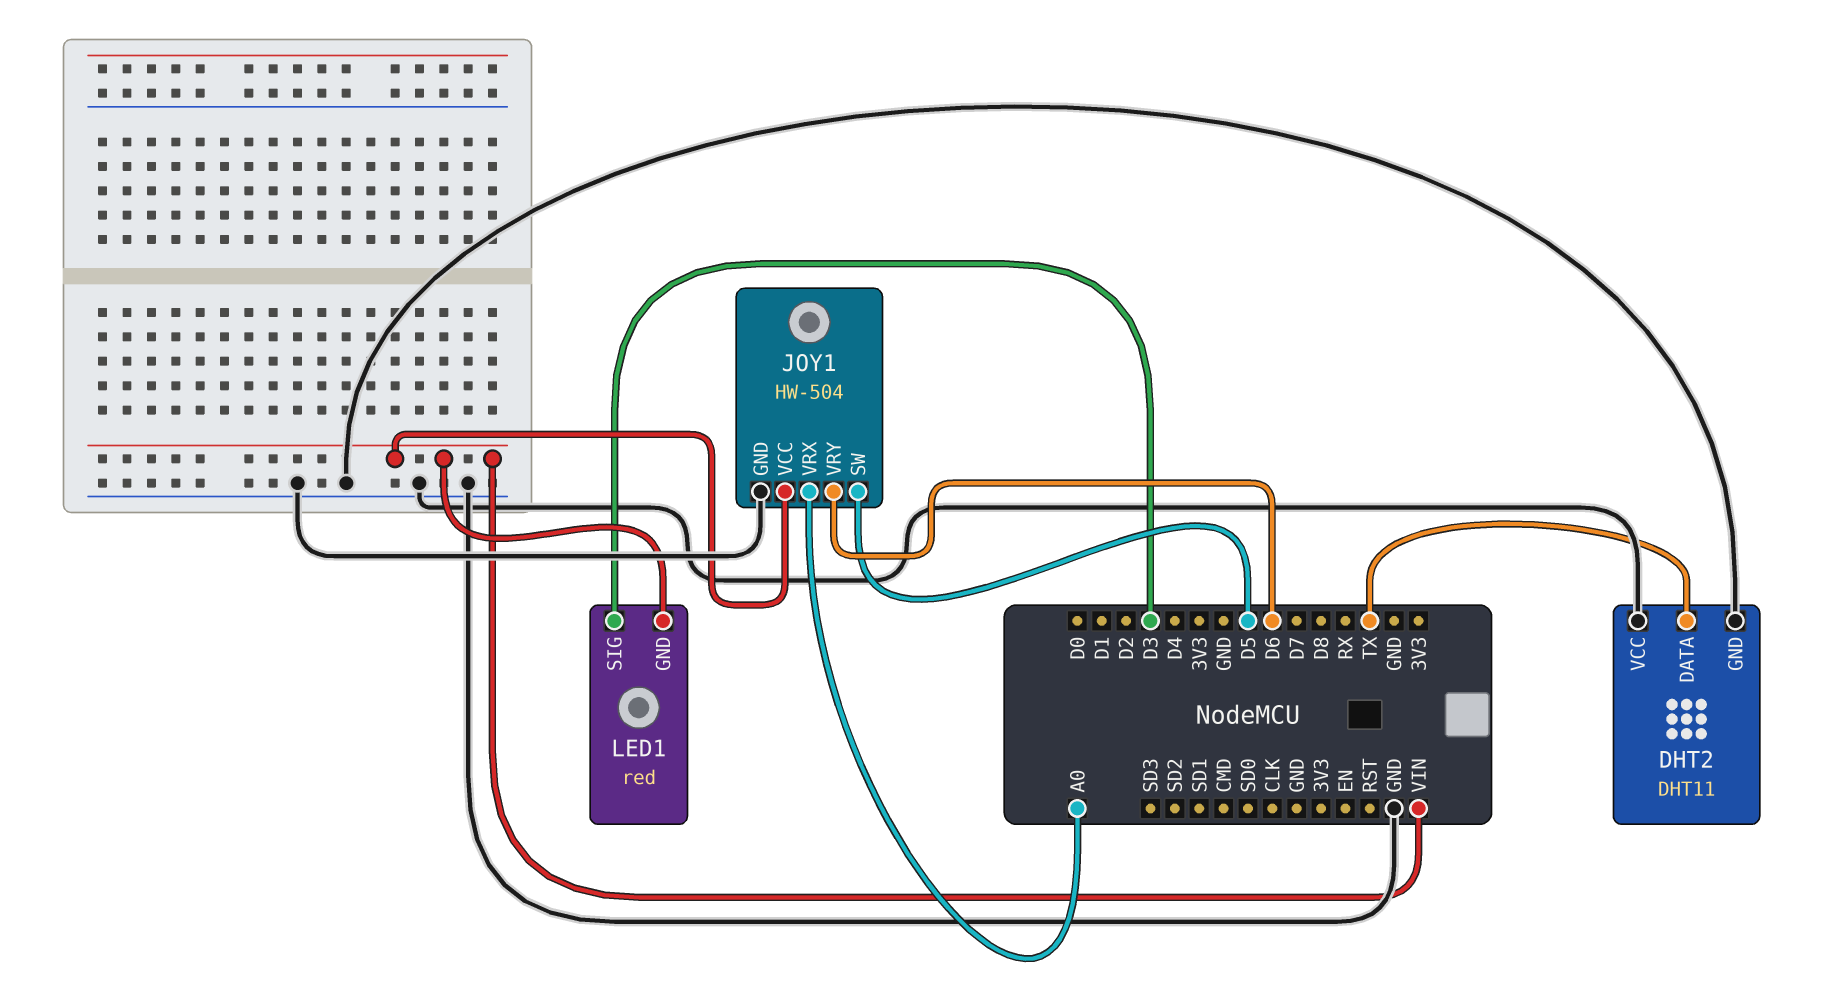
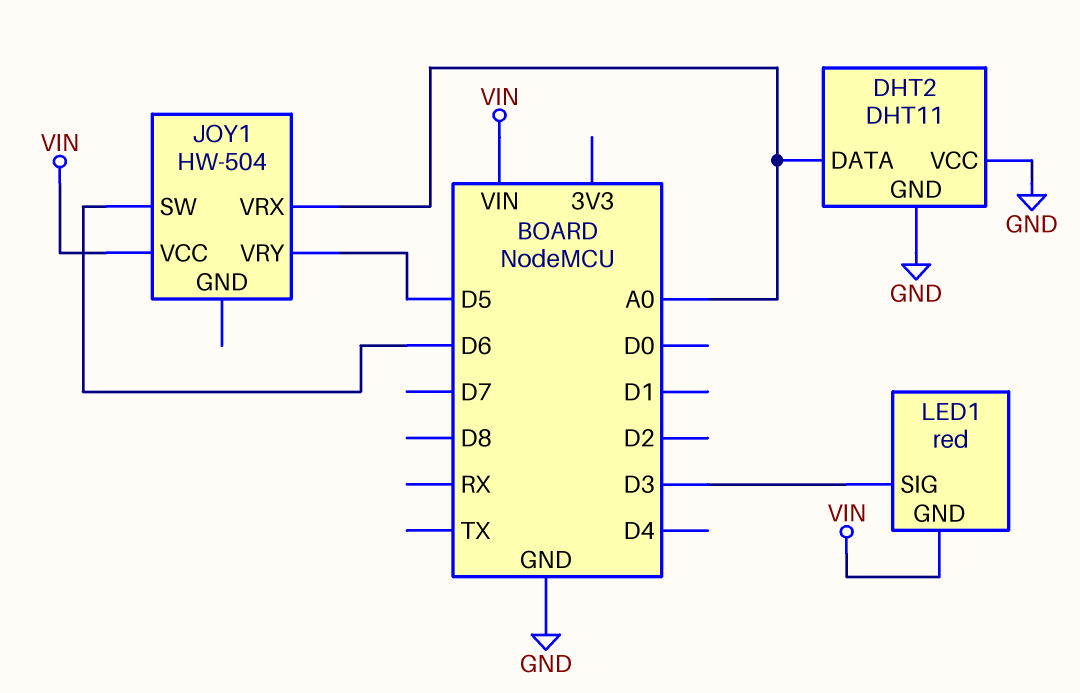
DHT2 pin DATA: TX -> A0
JOY1 pin GND: GND -> none
JOY1 pin SW: D5 -> D6
JOY1 pin VRY: D6 -> D5

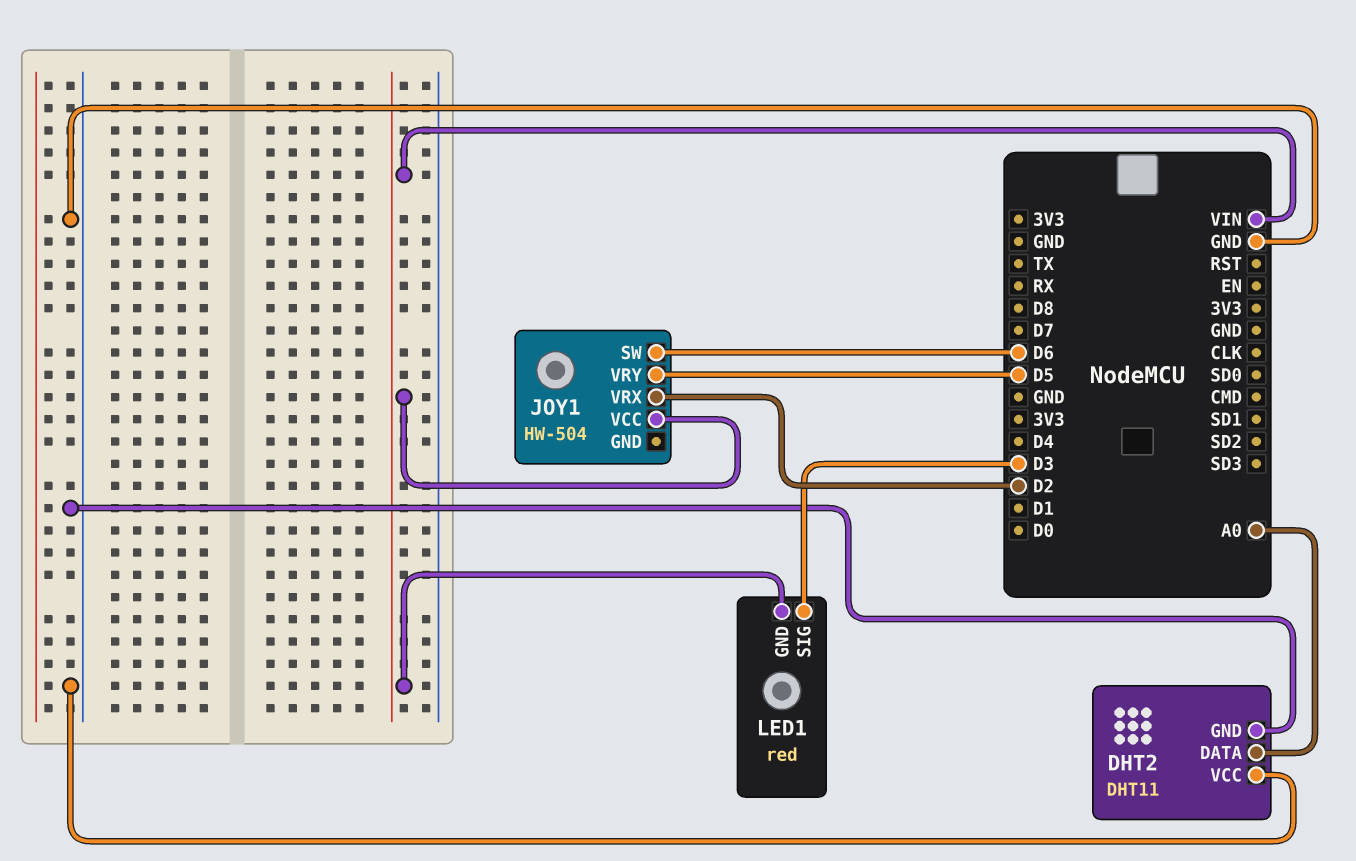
JOY1 pin VRX: A0 -> D2

